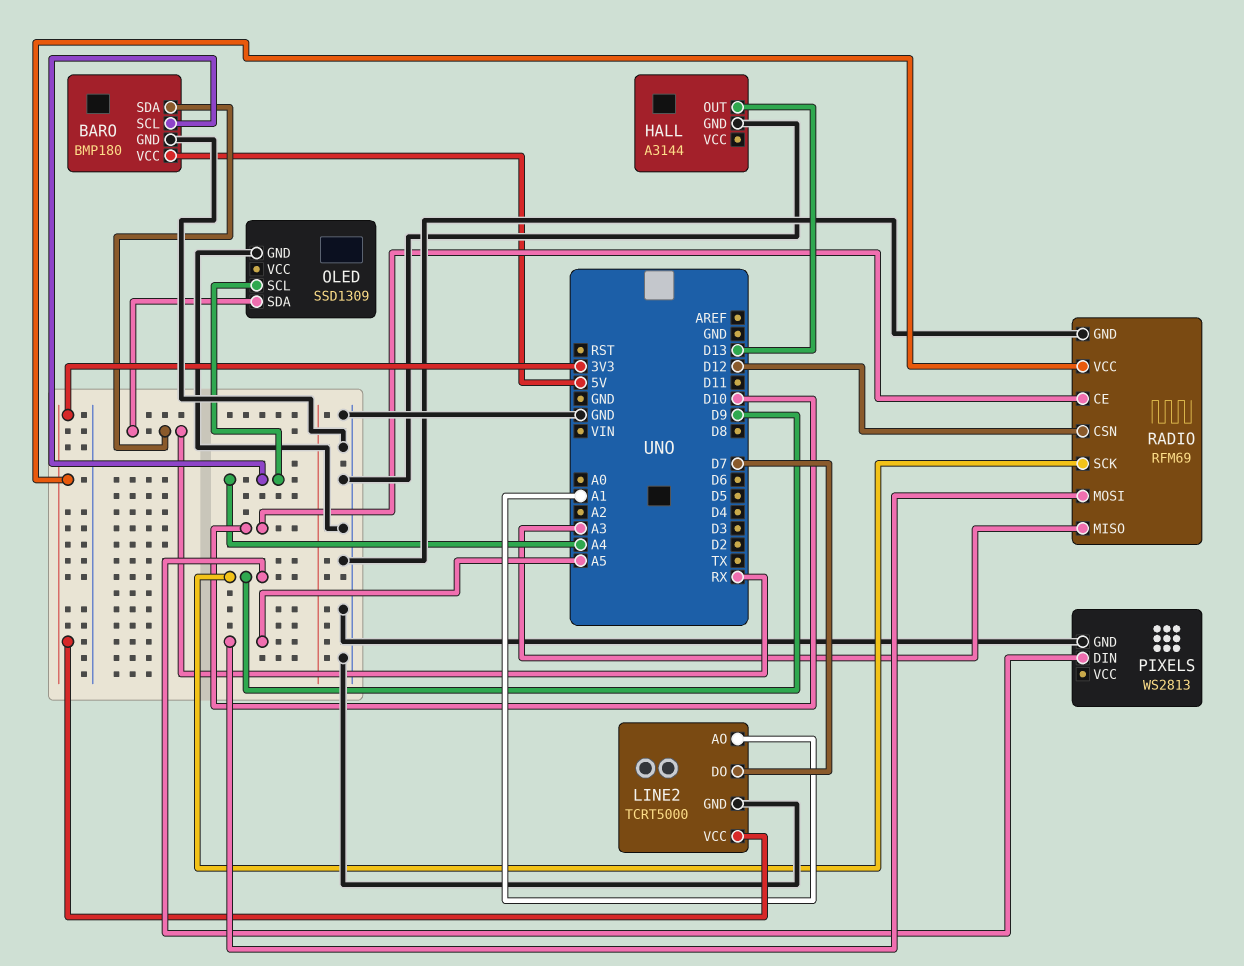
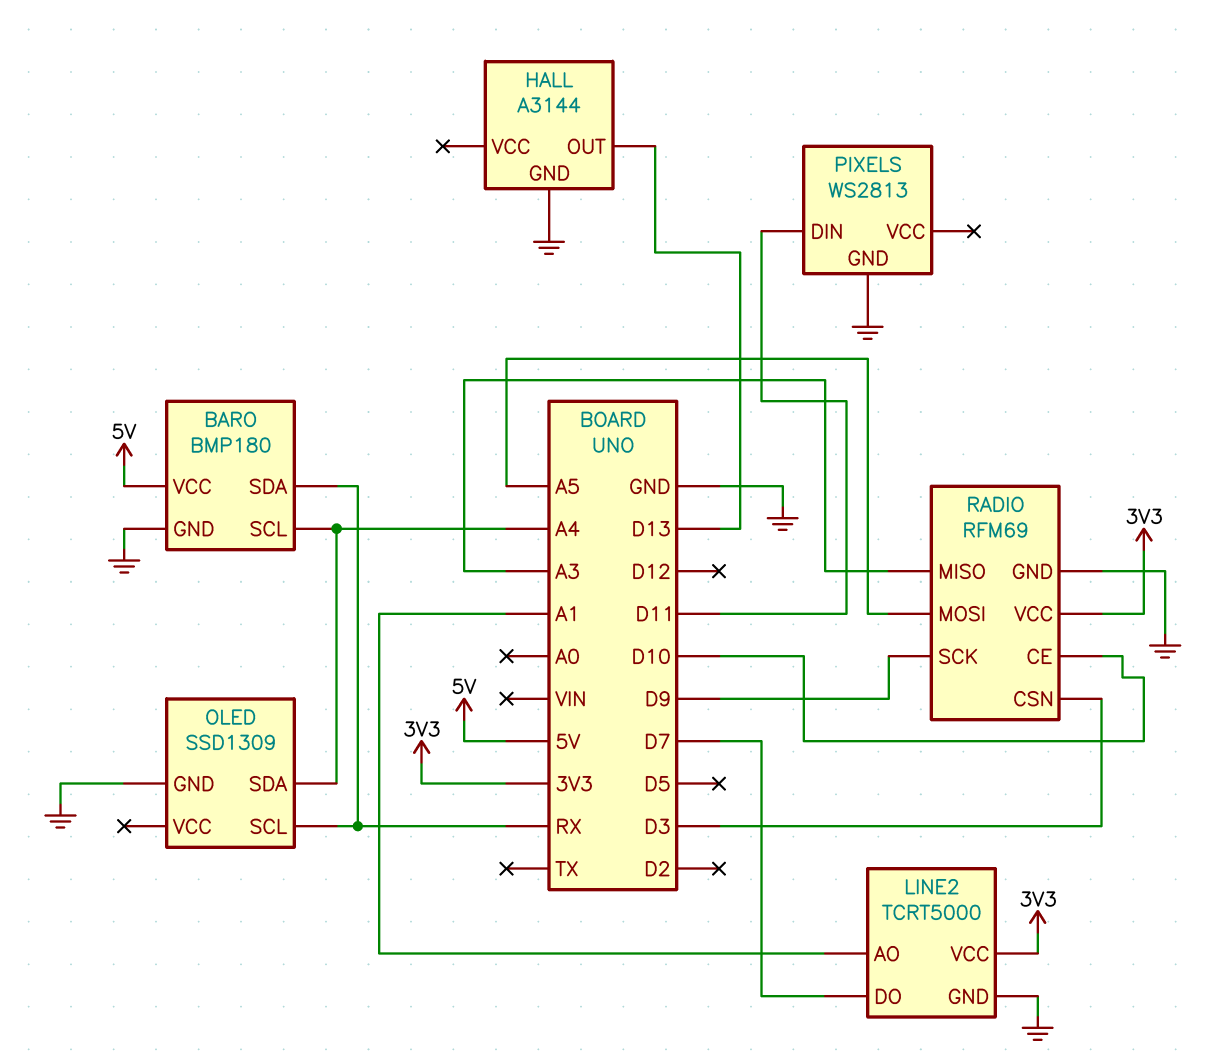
OLED pin SCL: A4 -> RX
OLED pin SDA: RX -> A4
PIXELS pin DIN: D9 -> D11
RADIO pin CSN: D12 -> D3

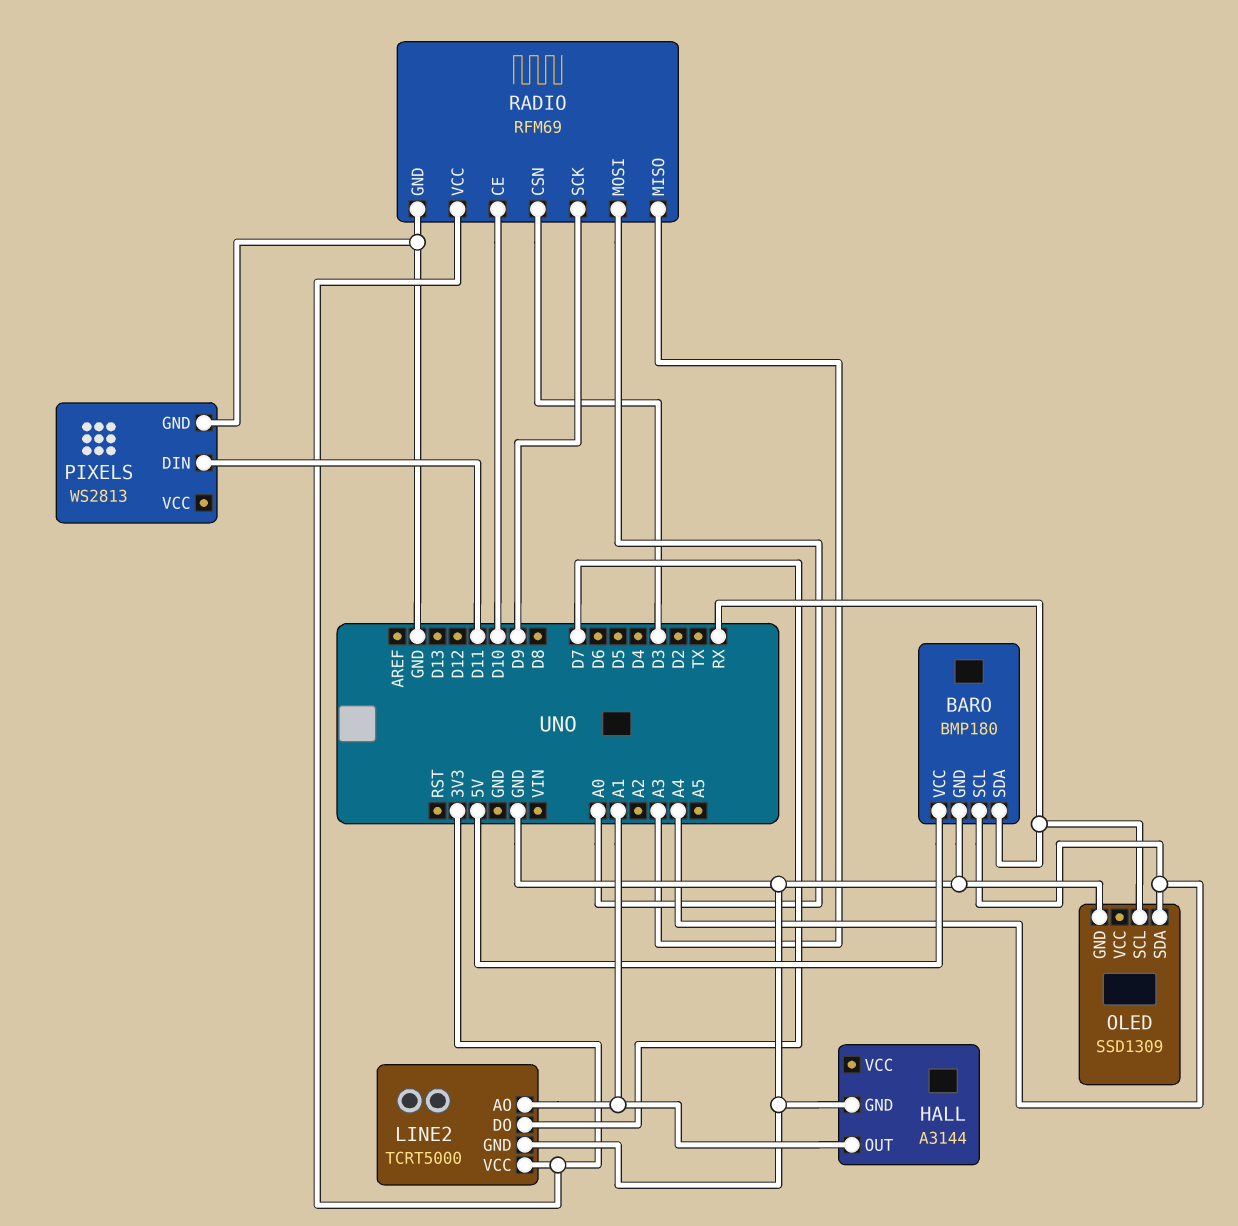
HALL pin OUT: D13 -> A1
RADIO pin MOSI: A5 -> A0

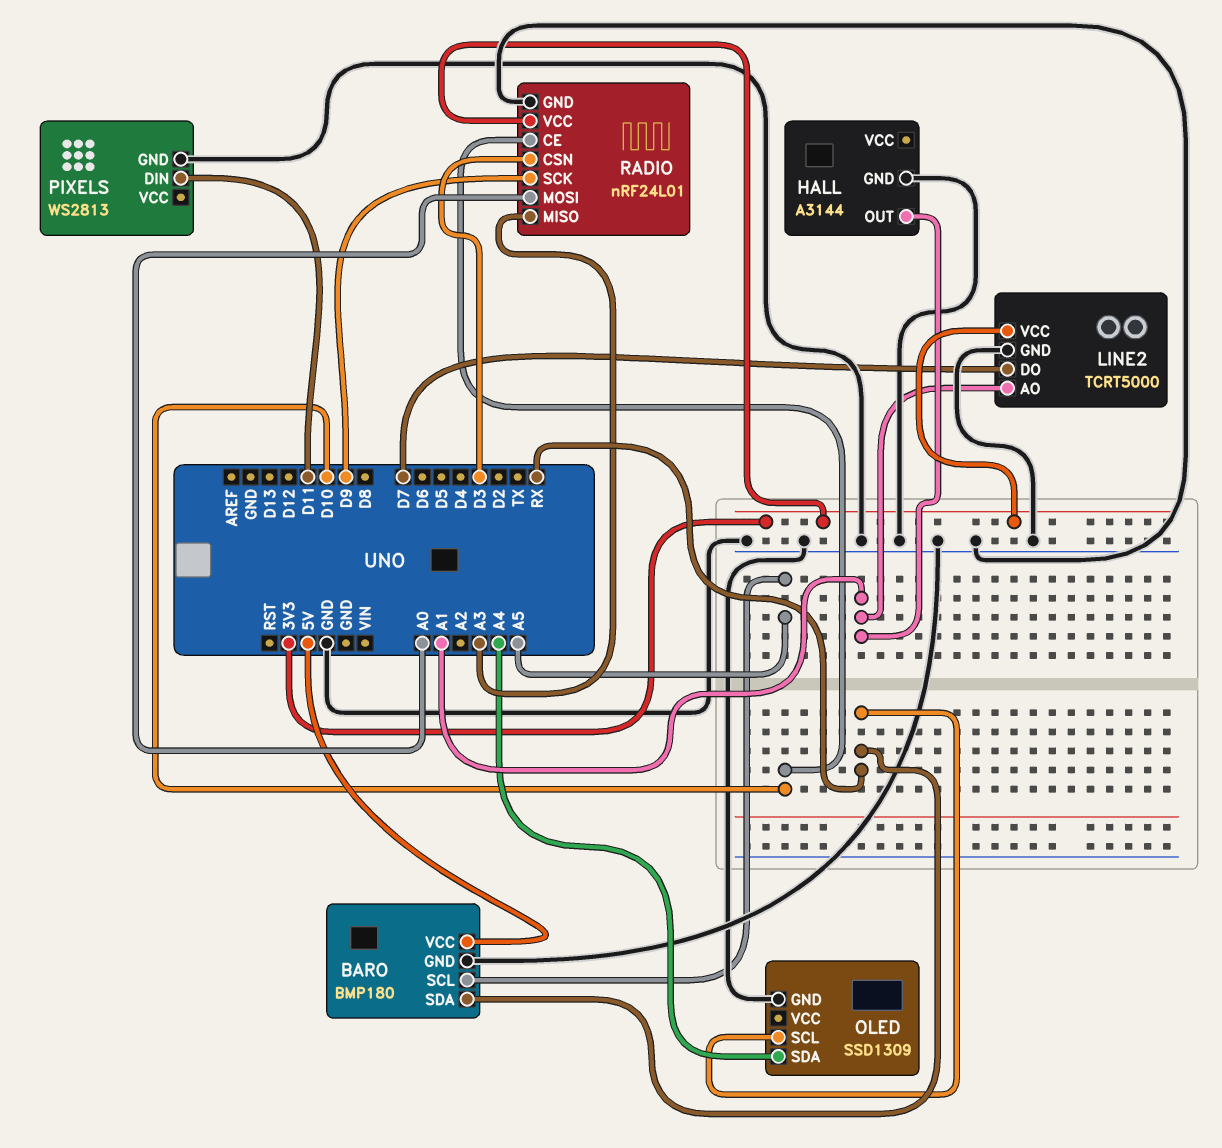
BARO pin SCL: A4 -> A5
RADIO: RFM69 -> nRF24L01

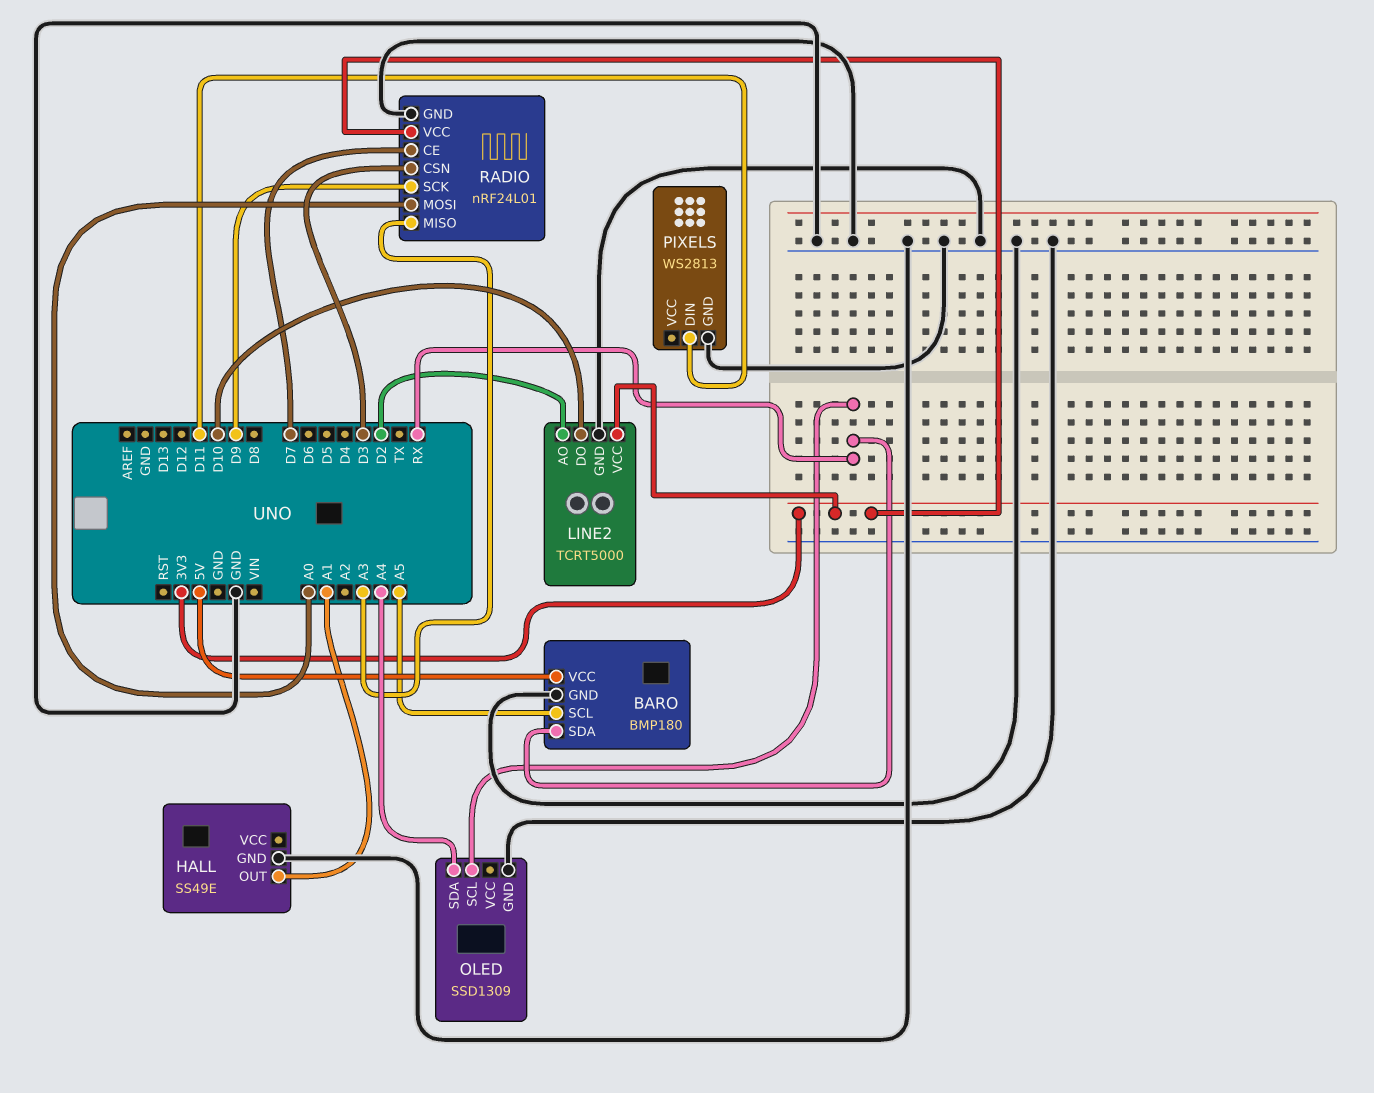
HALL: A3144 -> SS49E
LINE2 pin AO: A1 -> D2
LINE2 pin DO: D7 -> D10
RADIO pin CE: D10 -> D7

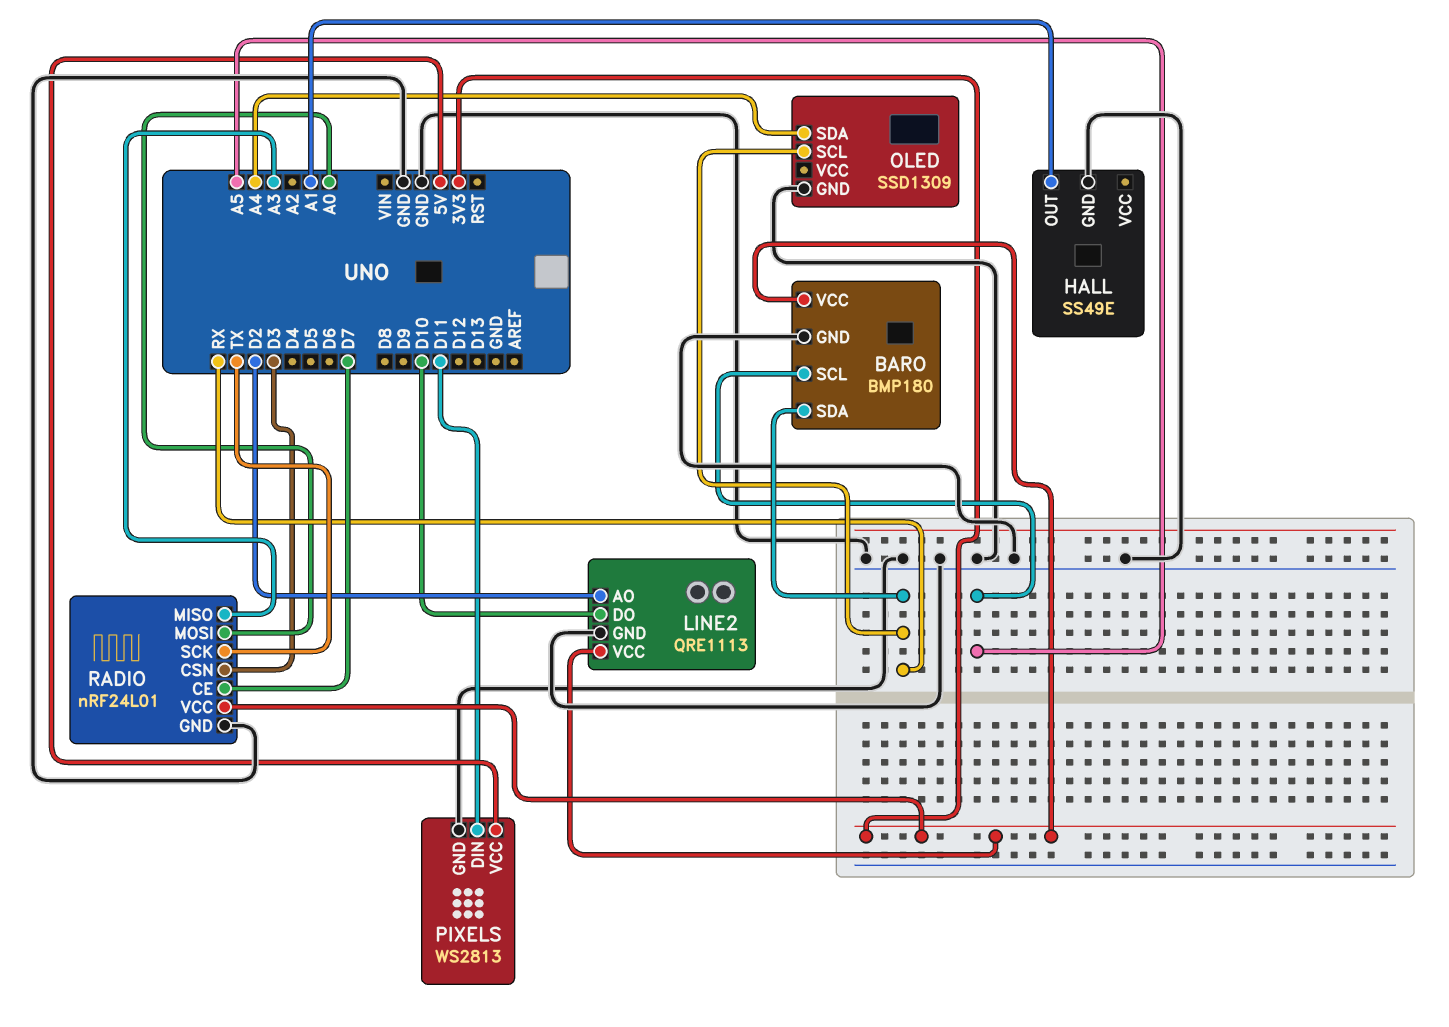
BARO pin VCC: 5V -> 3V3
LINE2: TCRT5000 -> QRE1113
PIXELS pin VCC: none -> 5V
RADIO pin SCK: D9 -> TX

